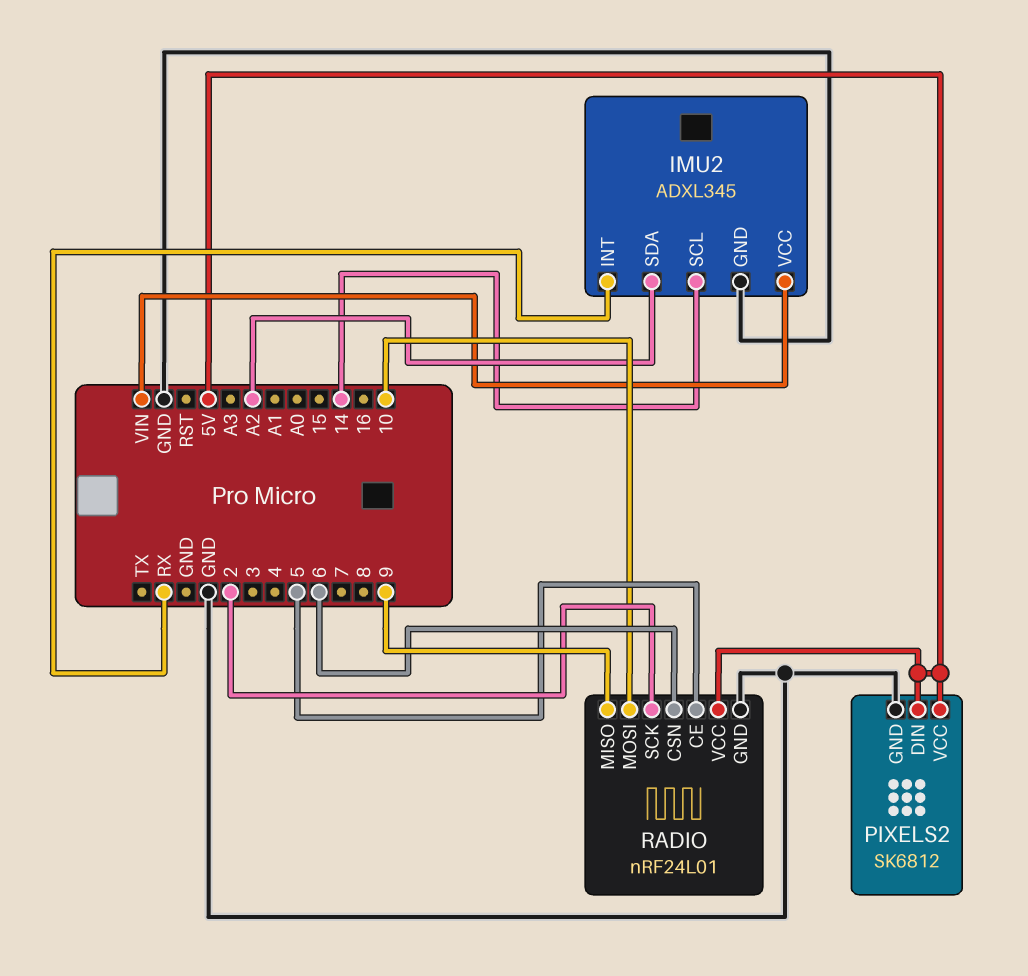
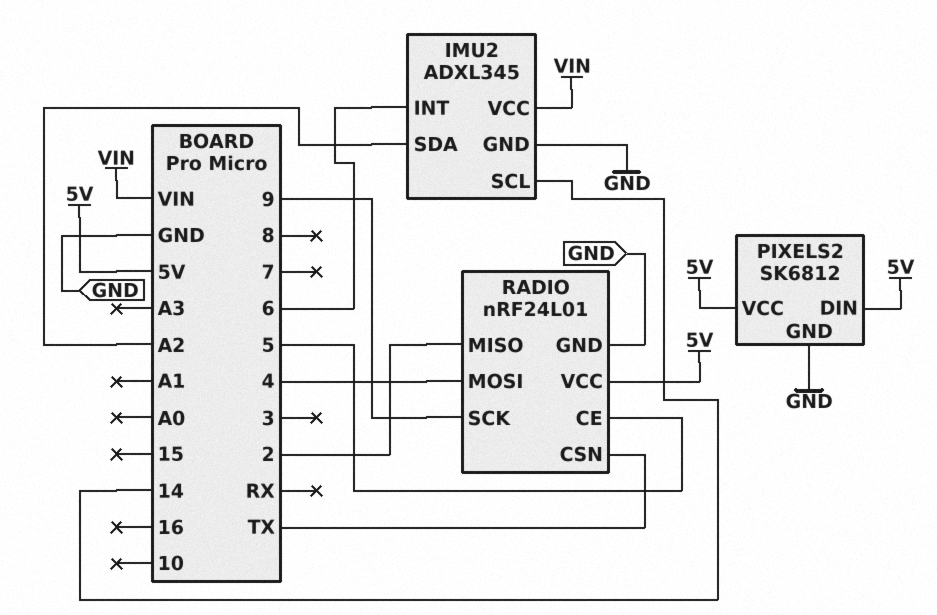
IMU2 pin INT: RX -> 6
RADIO pin CSN: 6 -> TX
RADIO pin MISO: 9 -> 2
RADIO pin MOSI: 10 -> 4
RADIO pin SCK: 2 -> 9

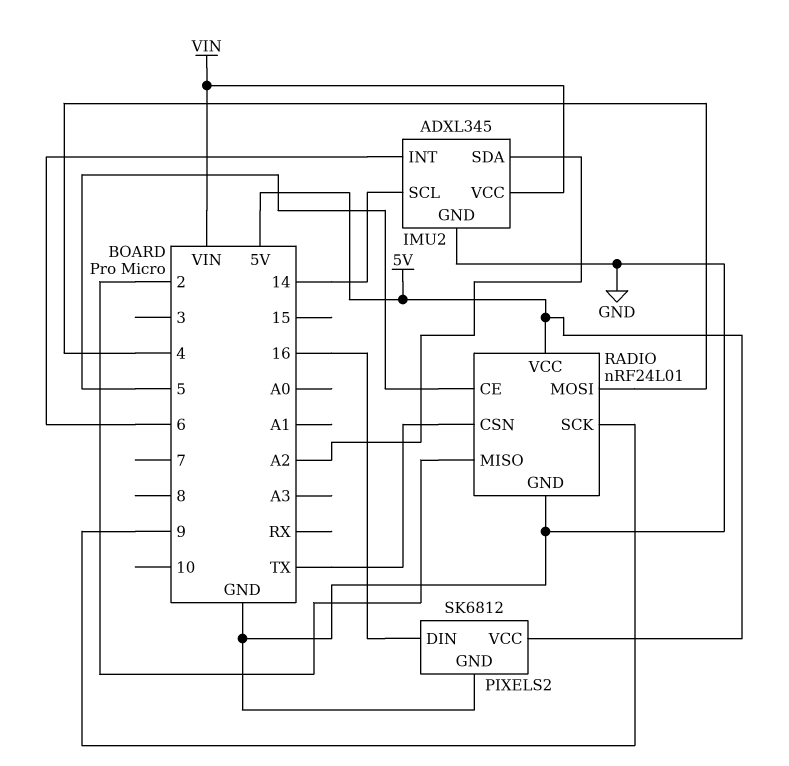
PIXELS2 pin DIN: 5V -> 16

